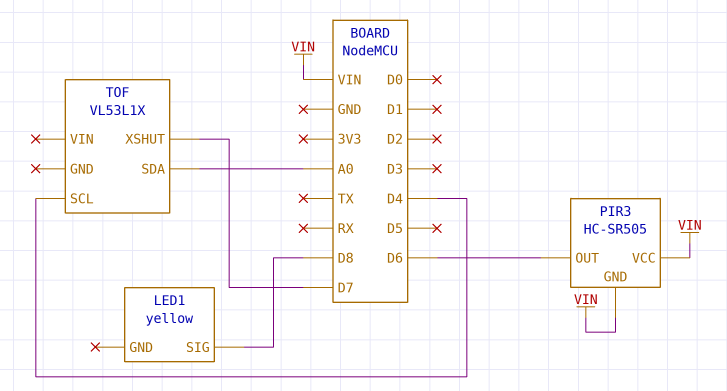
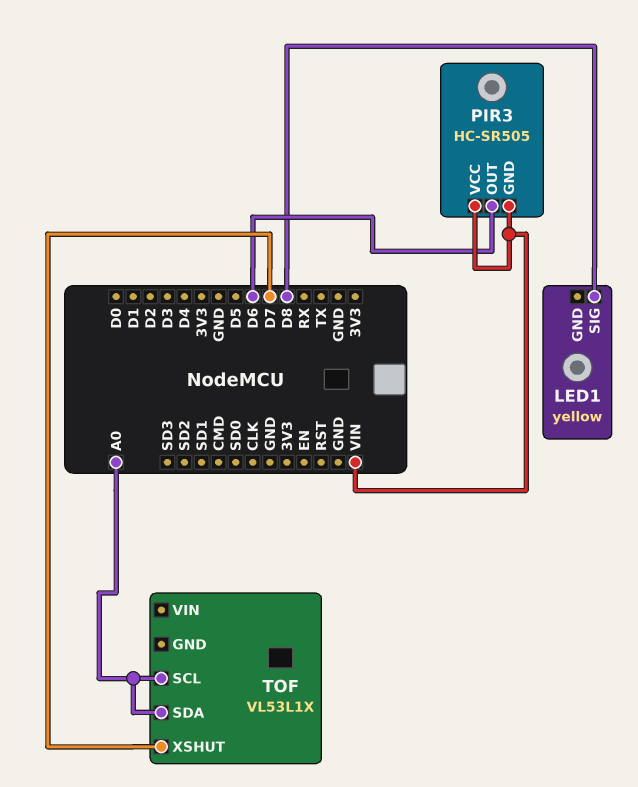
TOF pin SCL: D4 -> A0

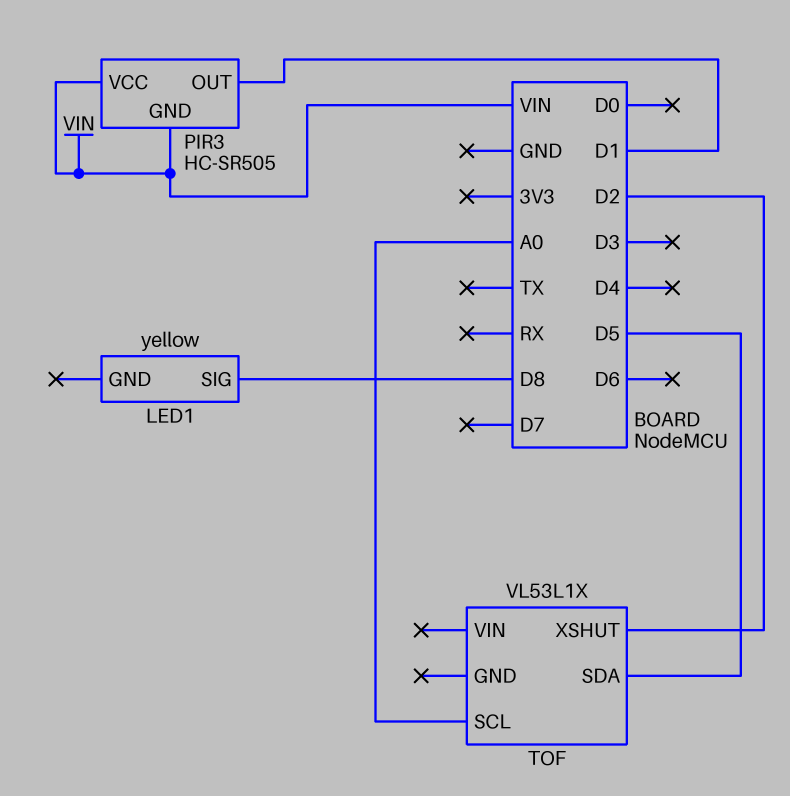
PIR3 pin OUT: D6 -> D1
TOF pin SDA: A0 -> D5
TOF pin XSHUT: D7 -> D2

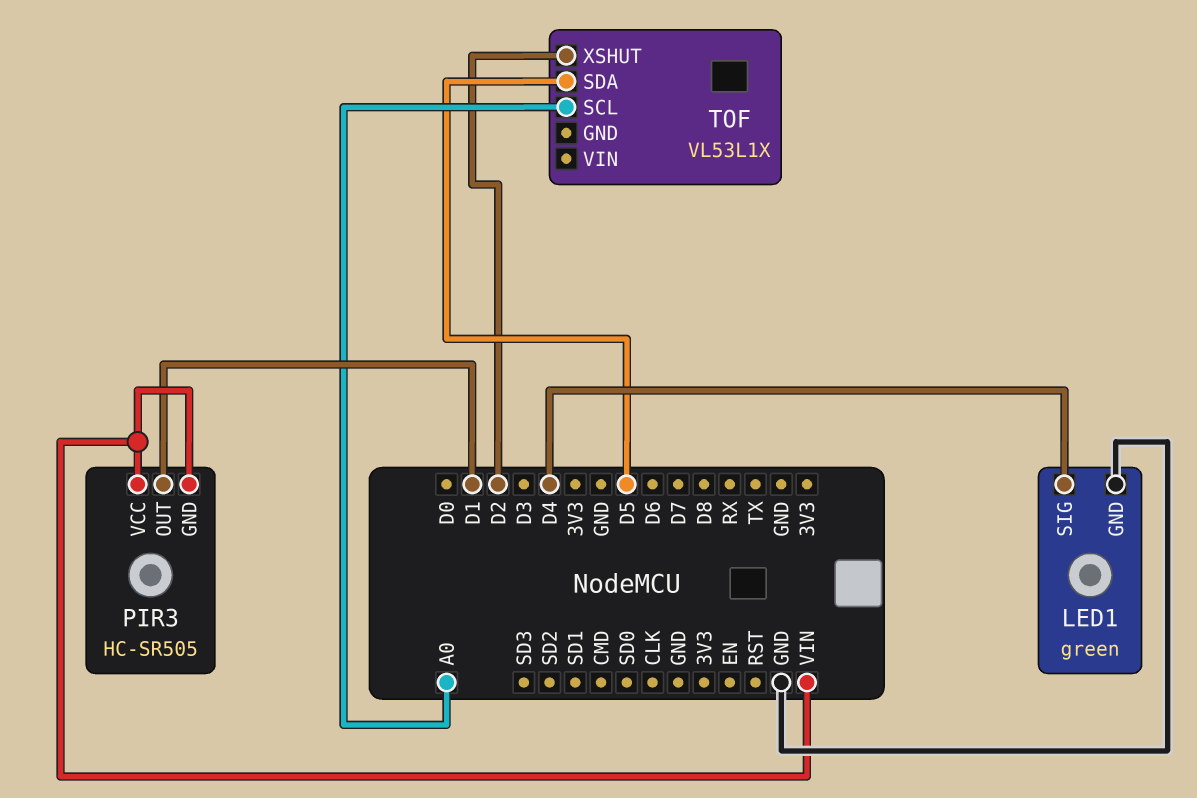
LED1: yellow -> green
LED1 pin GND: none -> GND
LED1 pin SIG: D8 -> D4

